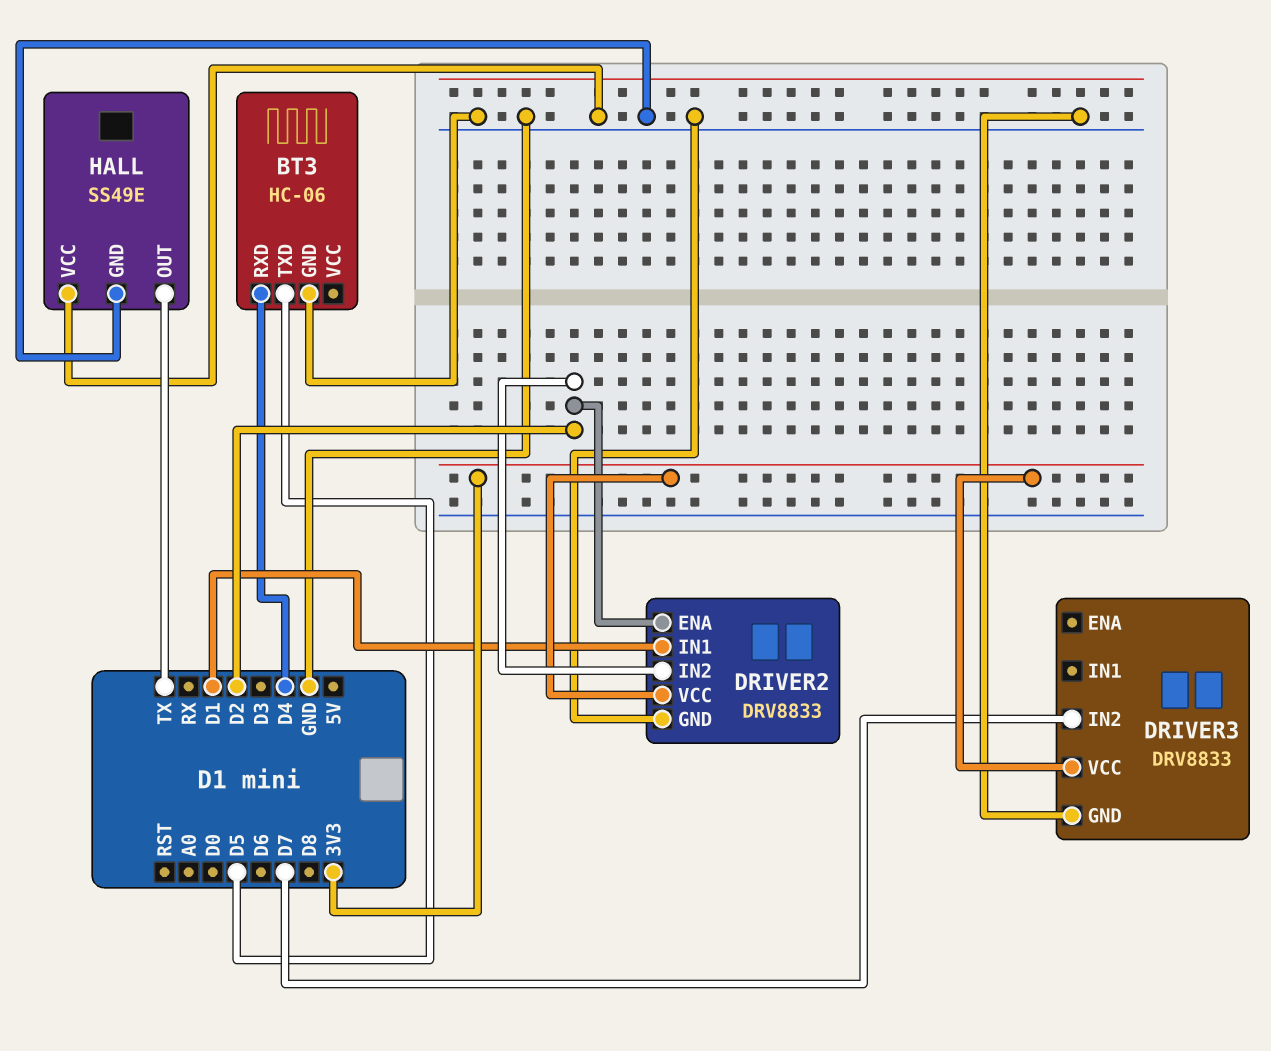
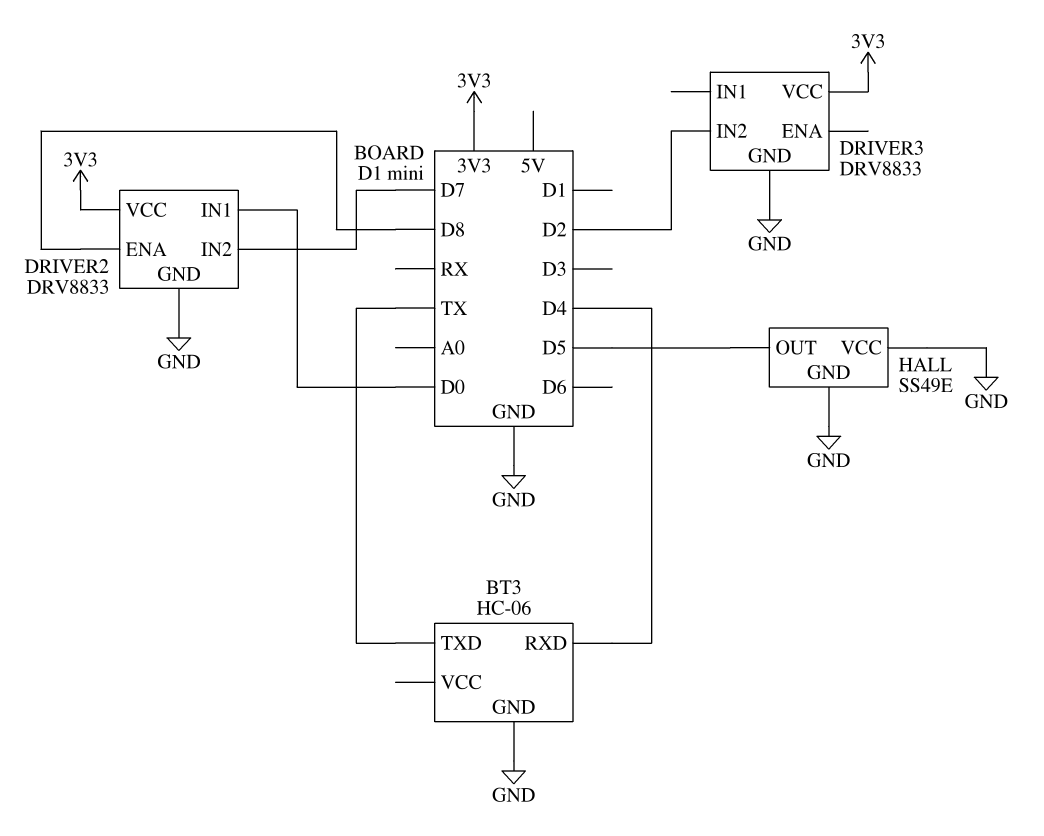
BT3 pin TXD: D5 -> TX
DRIVER2 pin ENA: D2 -> D8
DRIVER2 pin IN1: D1 -> D0
DRIVER2 pin IN2: D2 -> D7
DRIVER3 pin IN2: D7 -> D2
HALL pin OUT: TX -> D5

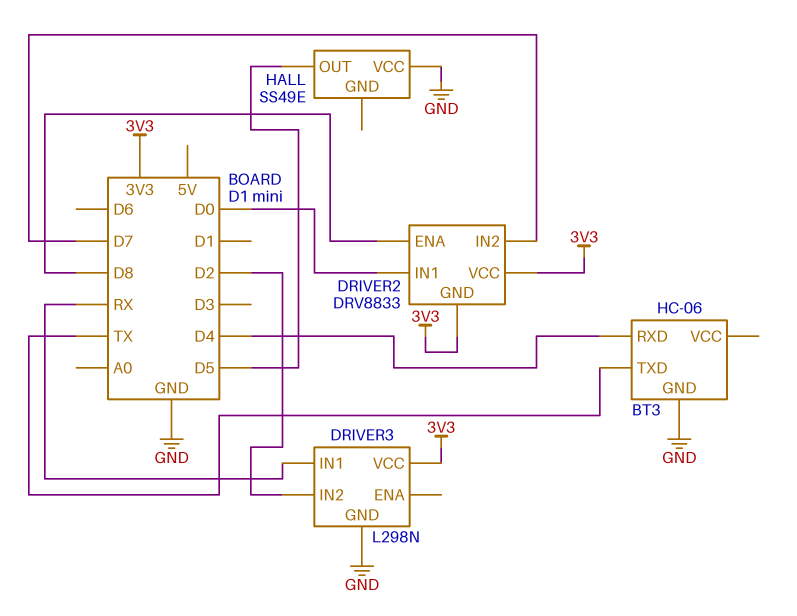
DRIVER2 pin GND: GND -> 3V3
DRIVER3: DRV8833 -> L298N
DRIVER3 pin IN1: none -> RX
HALL pin GND: GND -> none

